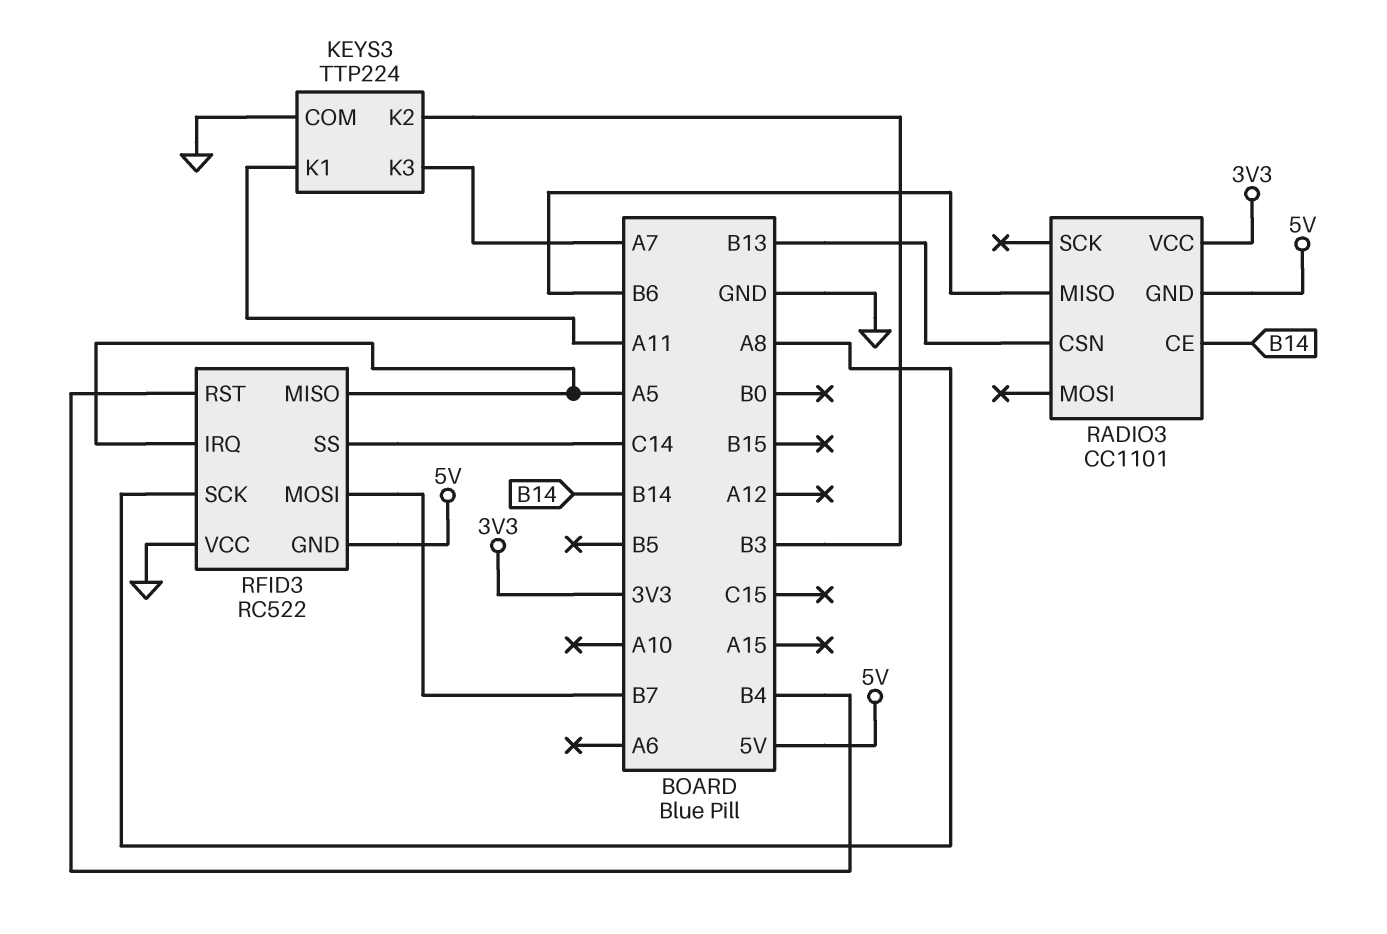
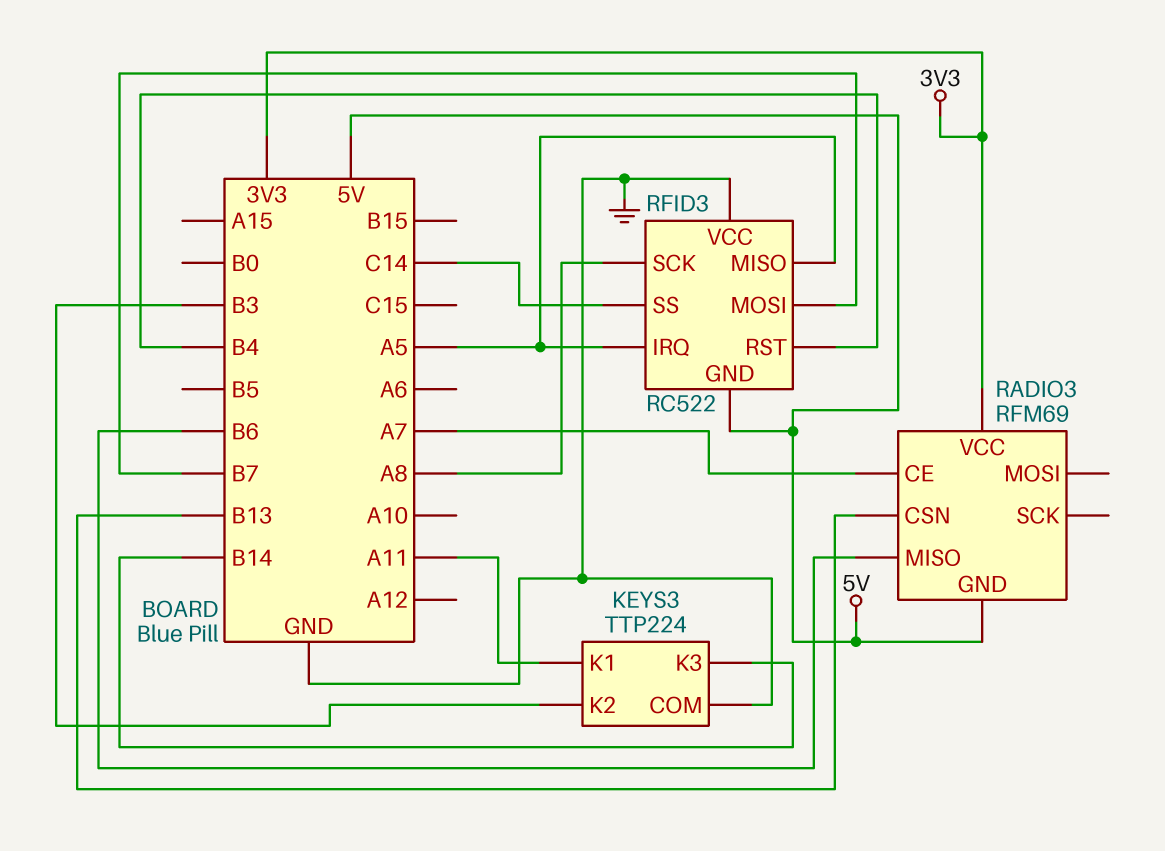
KEYS3 pin K3: A7 -> B14
RADIO3: CC1101 -> RFM69
RADIO3 pin CE: B14 -> A7

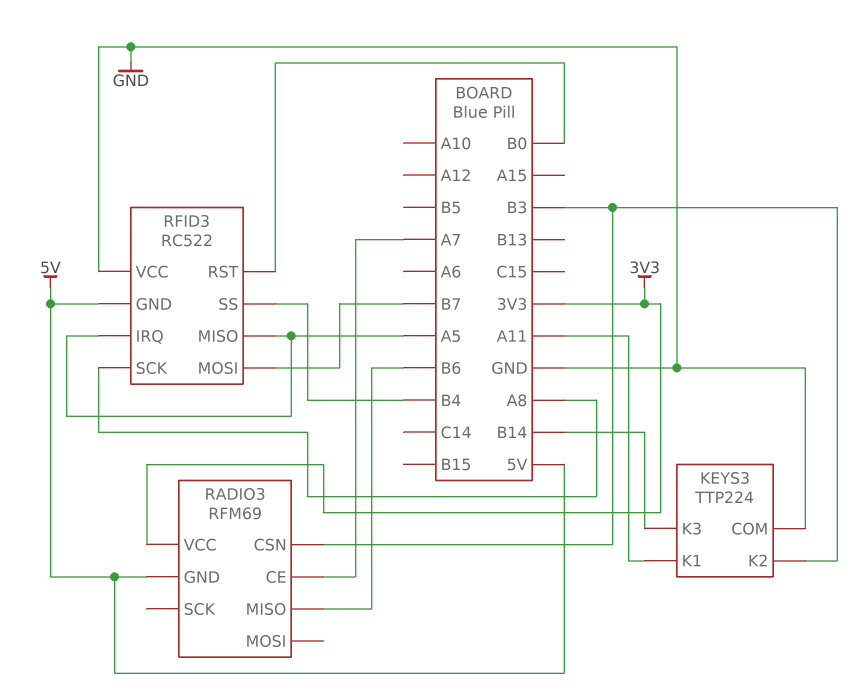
RADIO3 pin CSN: B13 -> B3
RFID3 pin RST: B4 -> B0
RFID3 pin SS: C14 -> B4

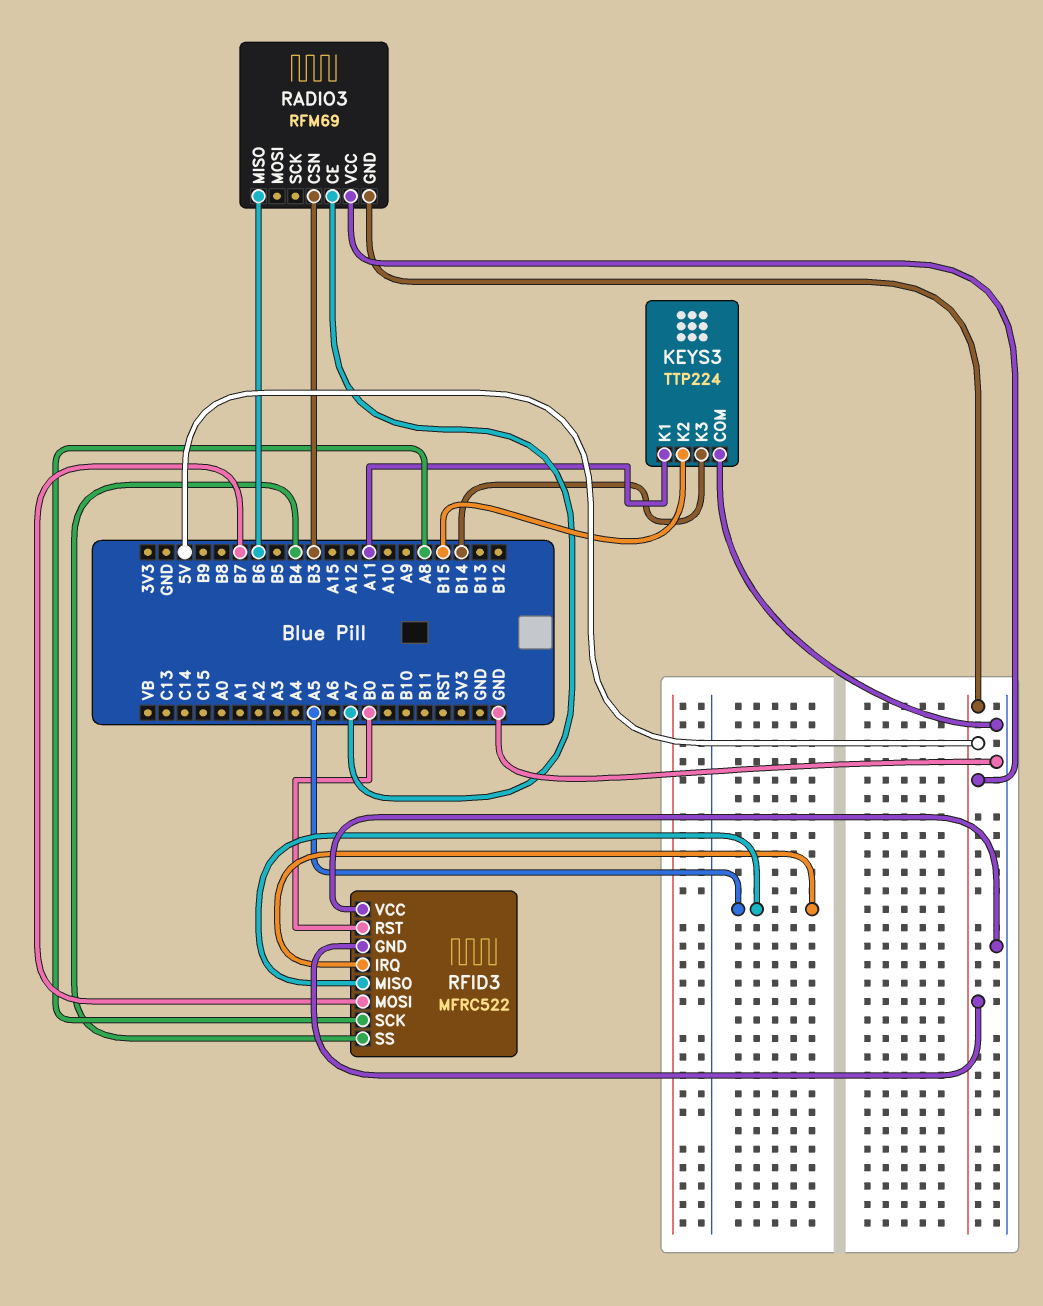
KEYS3 pin K2: B3 -> B15
RADIO3 pin VCC: 3V3 -> 5V
RFID3: RC522 -> MFRC522

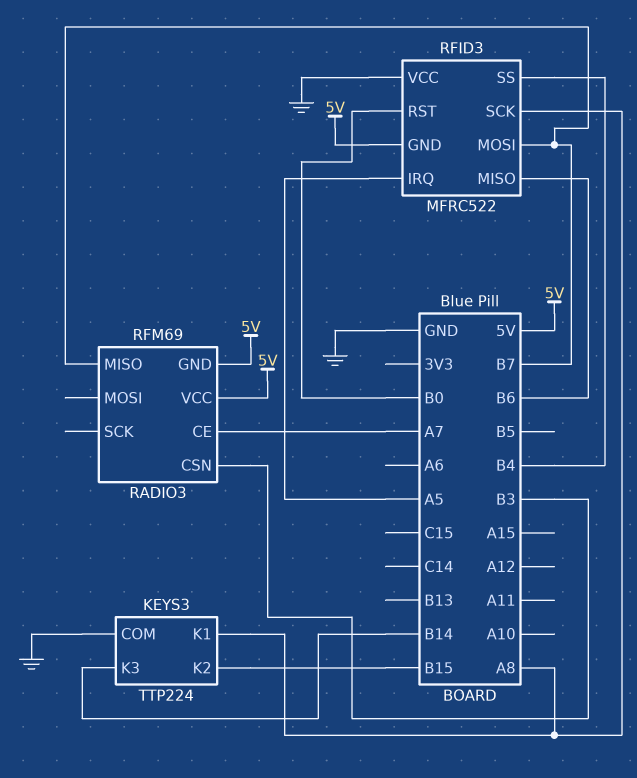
KEYS3 pin K1: A11 -> A8
RADIO3 pin MISO: B6 -> B7
RFID3 pin MISO: A5 -> B6

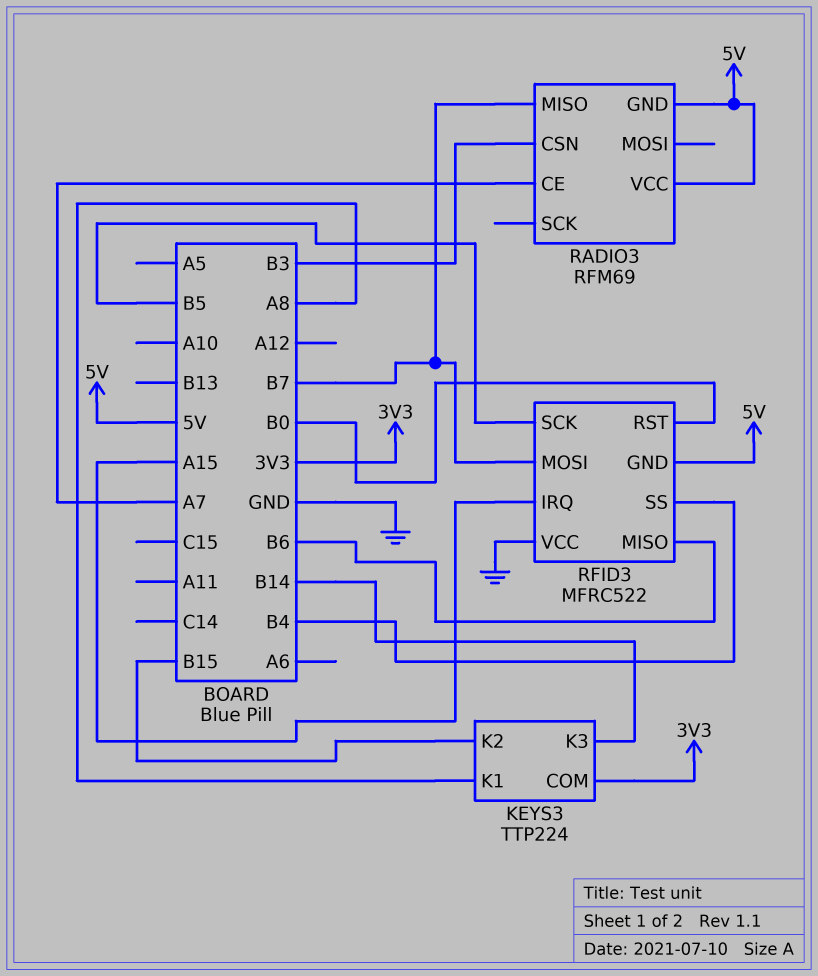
KEYS3 pin COM: GND -> 3V3
RFID3 pin IRQ: A5 -> A15
RFID3 pin SCK: A8 -> B5

